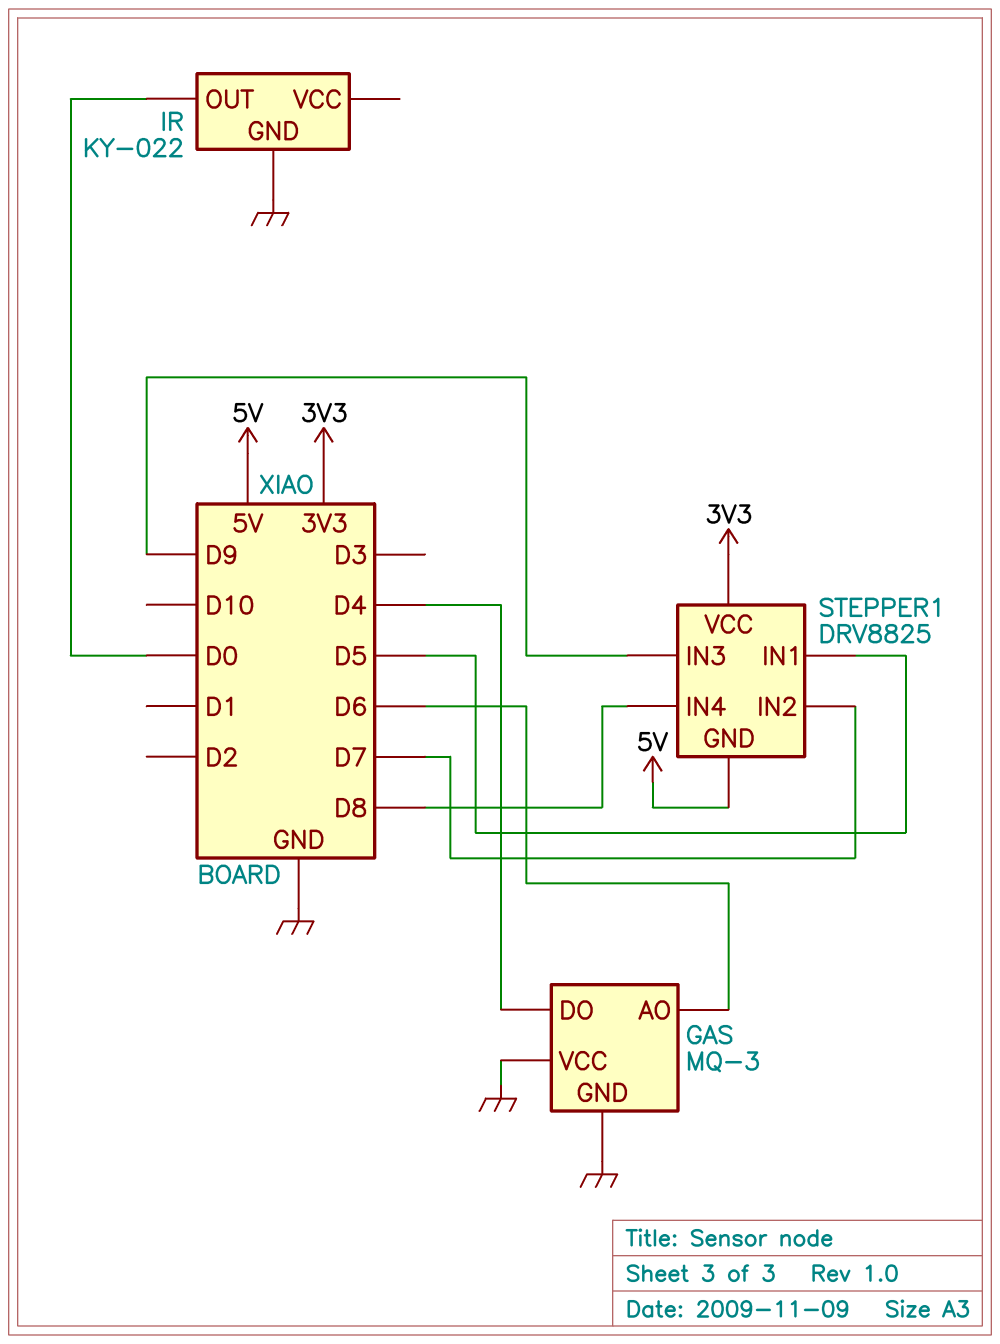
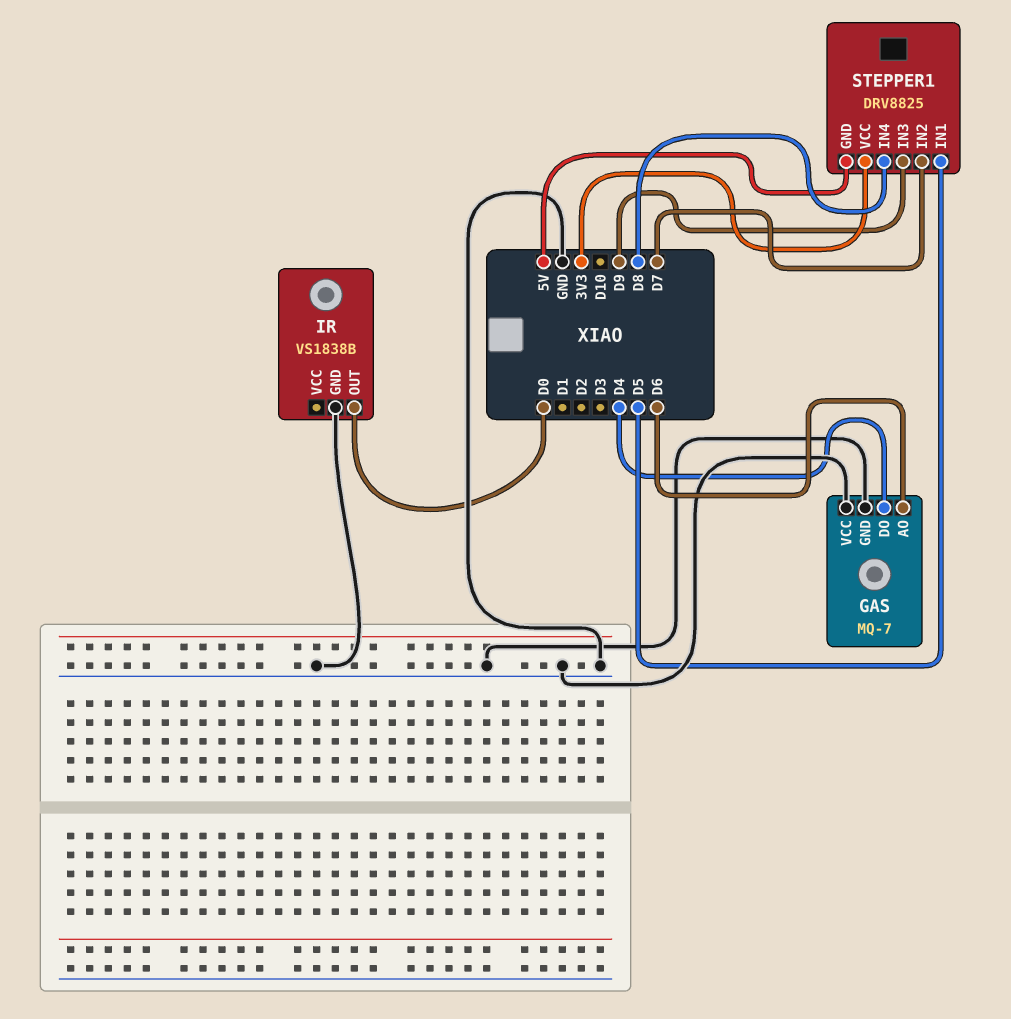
GAS: MQ-3 -> MQ-7
IR: KY-022 -> VS1838B

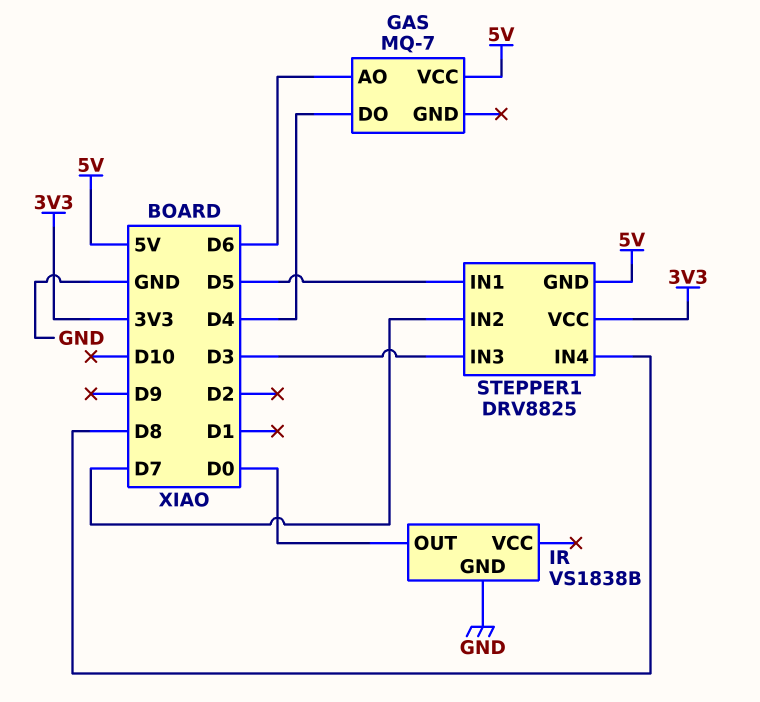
GAS pin GND: GND -> none
GAS pin VCC: GND -> 5V
STEPPER1 pin IN3: D9 -> D3

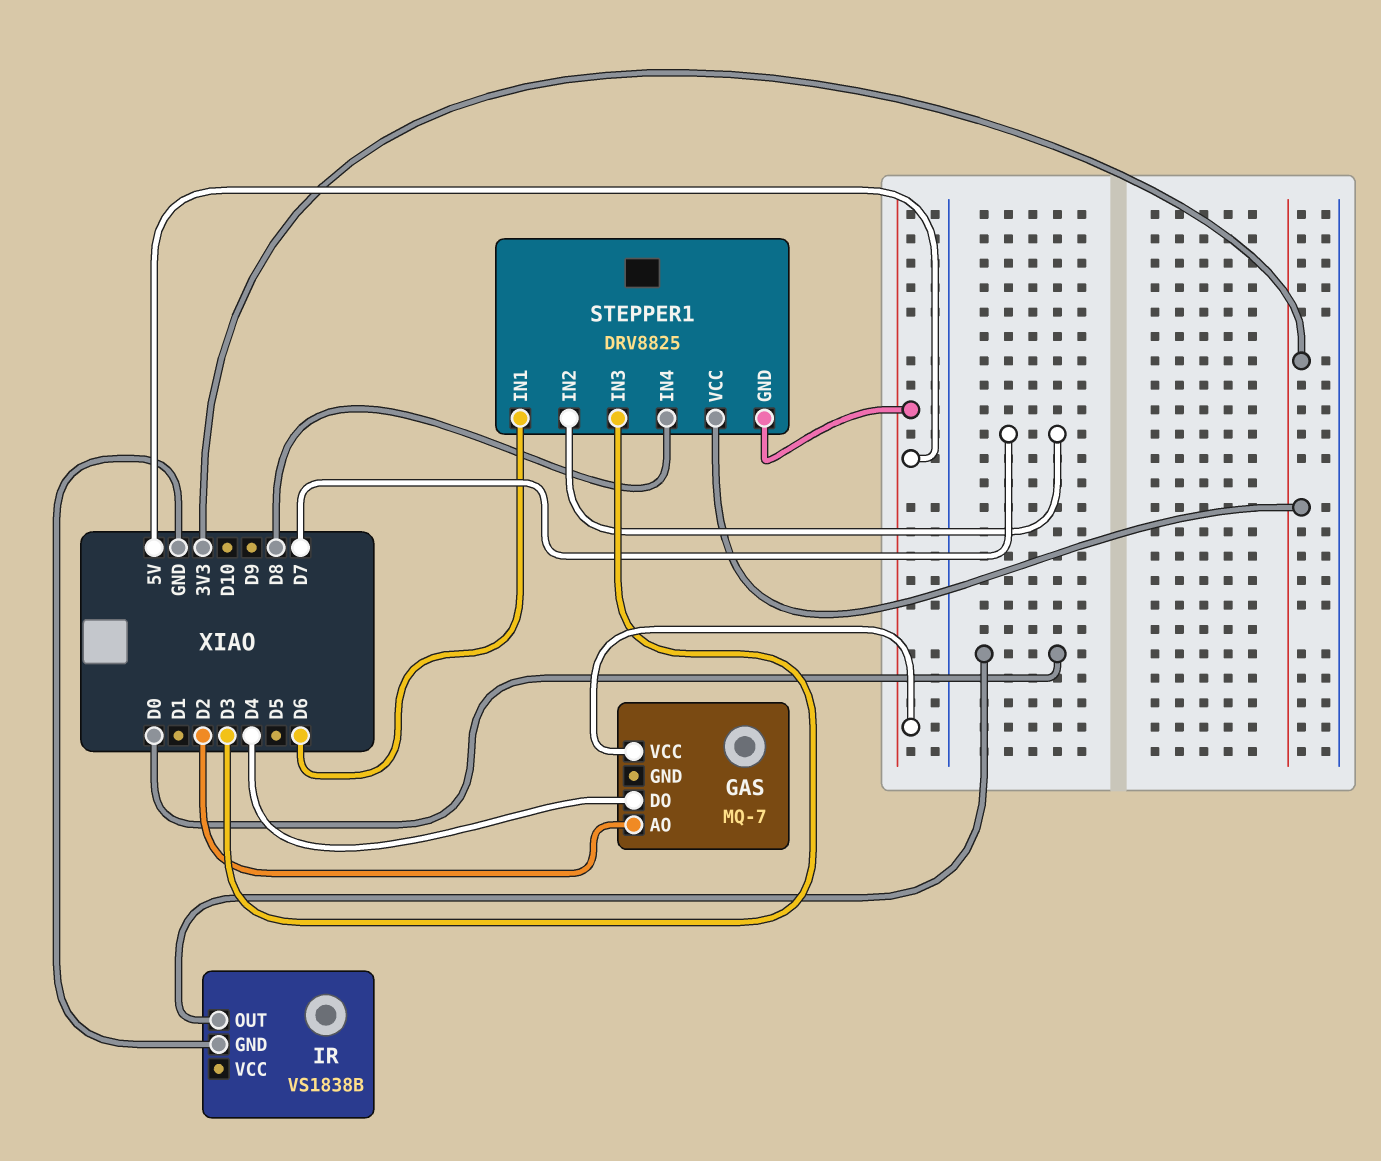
GAS pin AO: D6 -> D2
STEPPER1 pin IN1: D5 -> D6

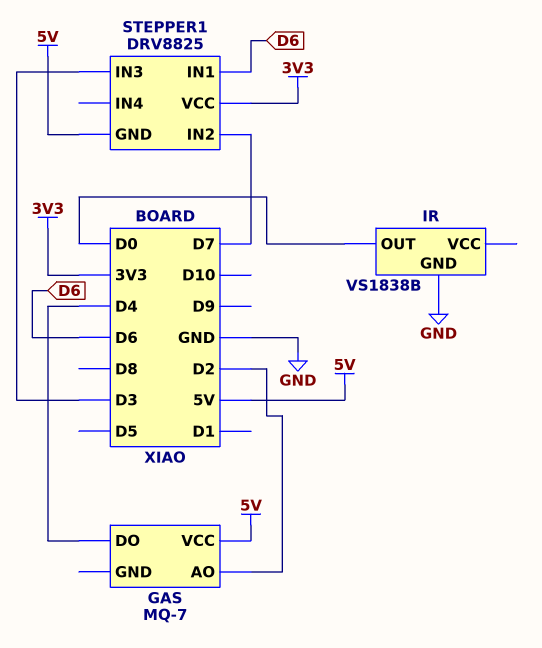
STEPPER1 pin IN4: D8 -> none

